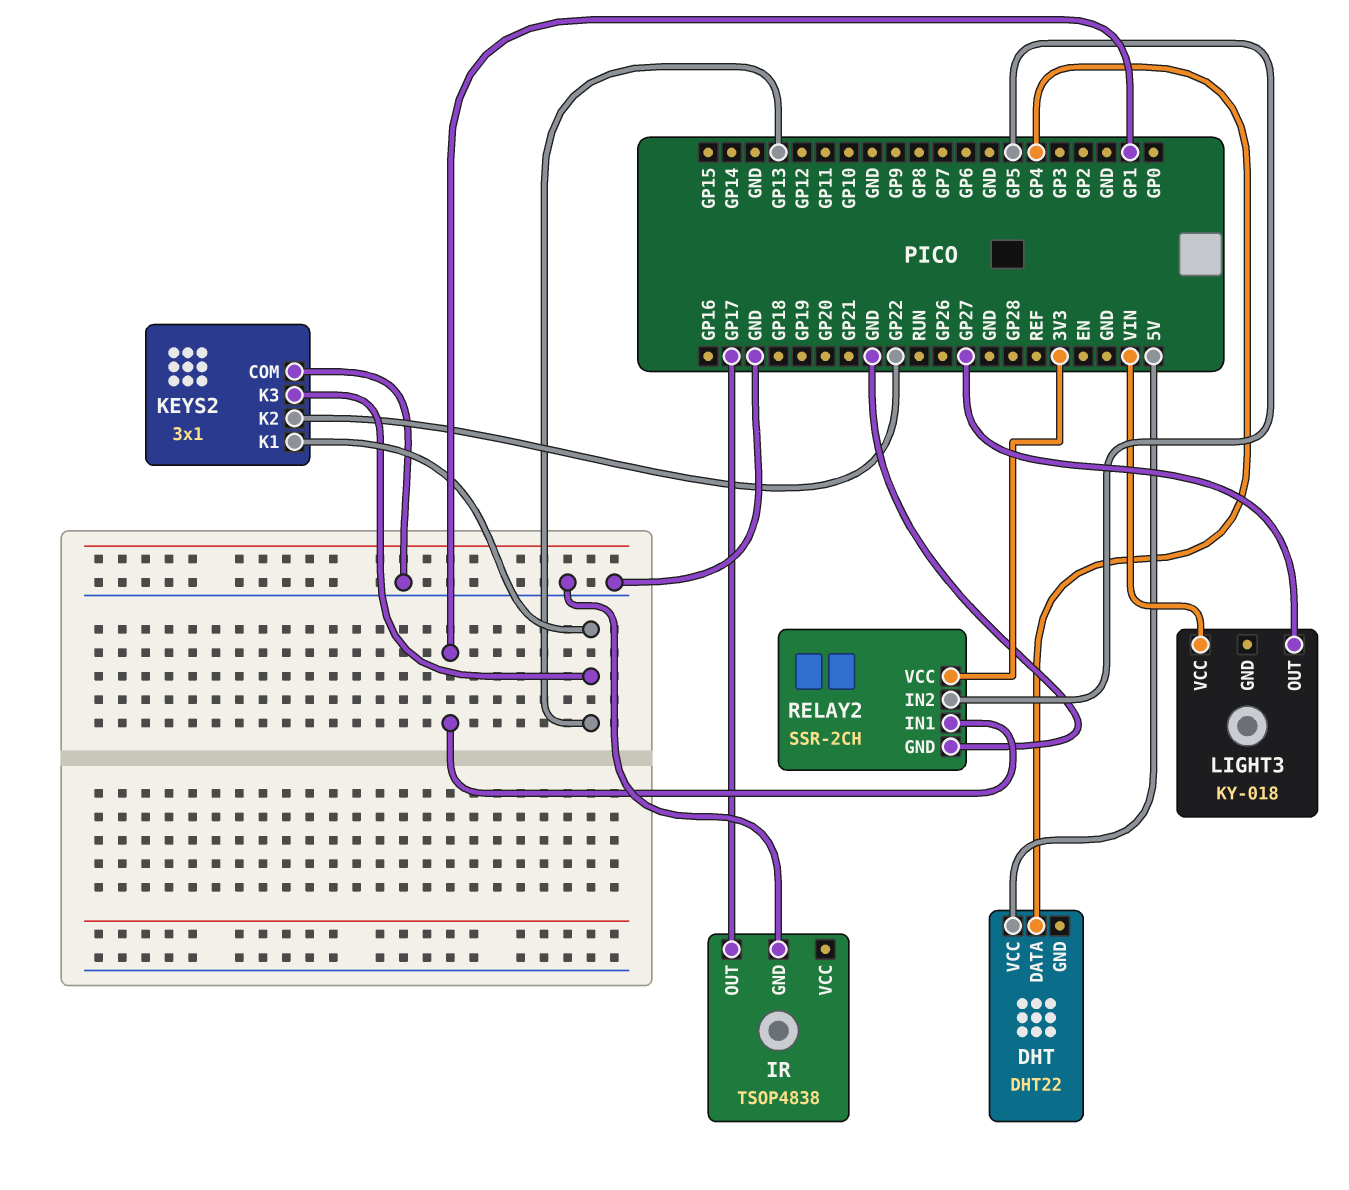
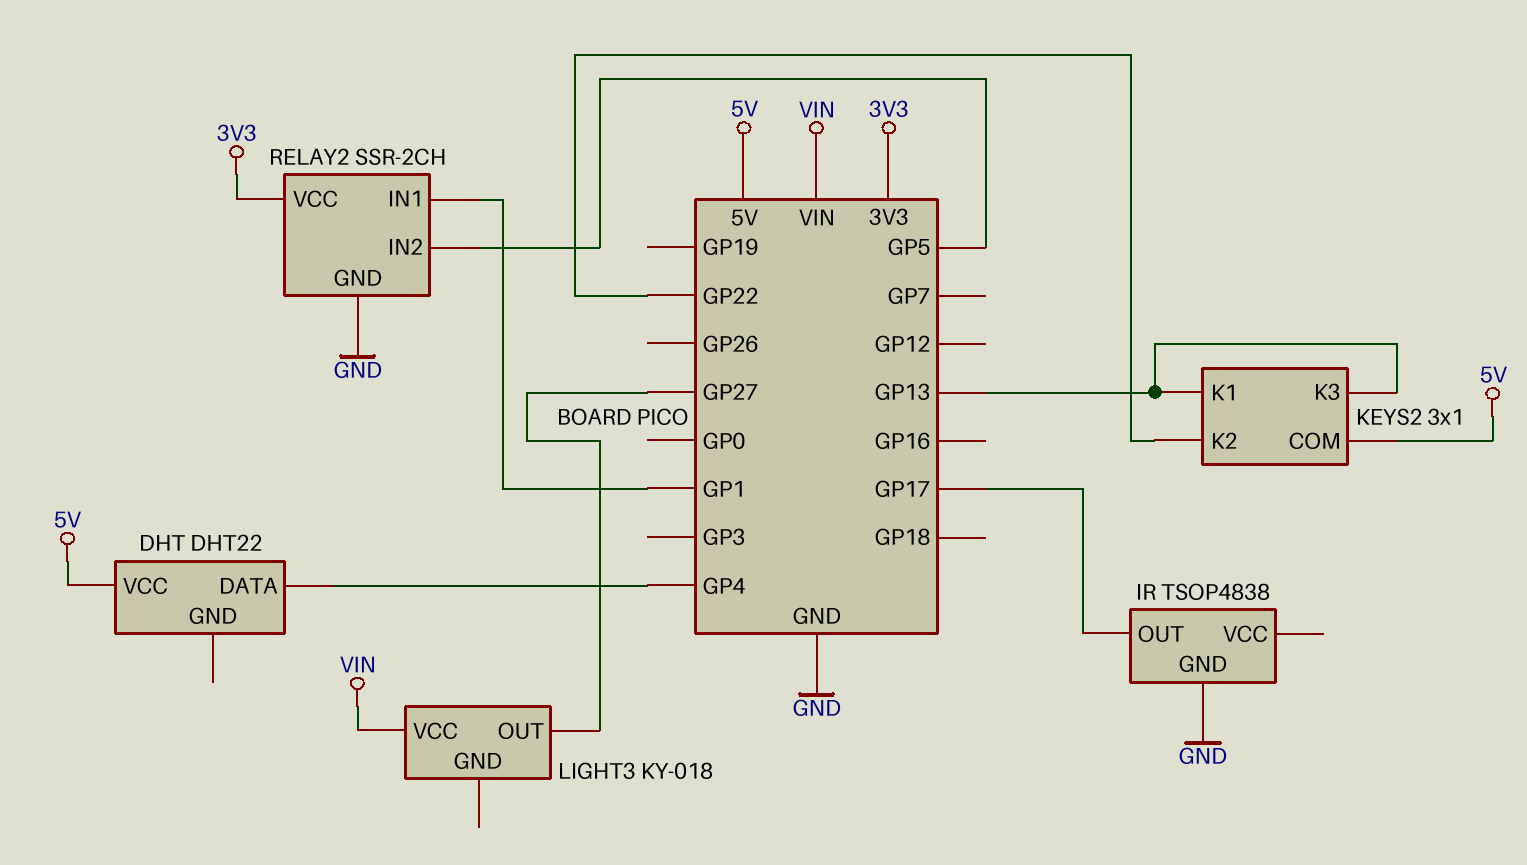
KEYS2 pin COM: GND -> 5V

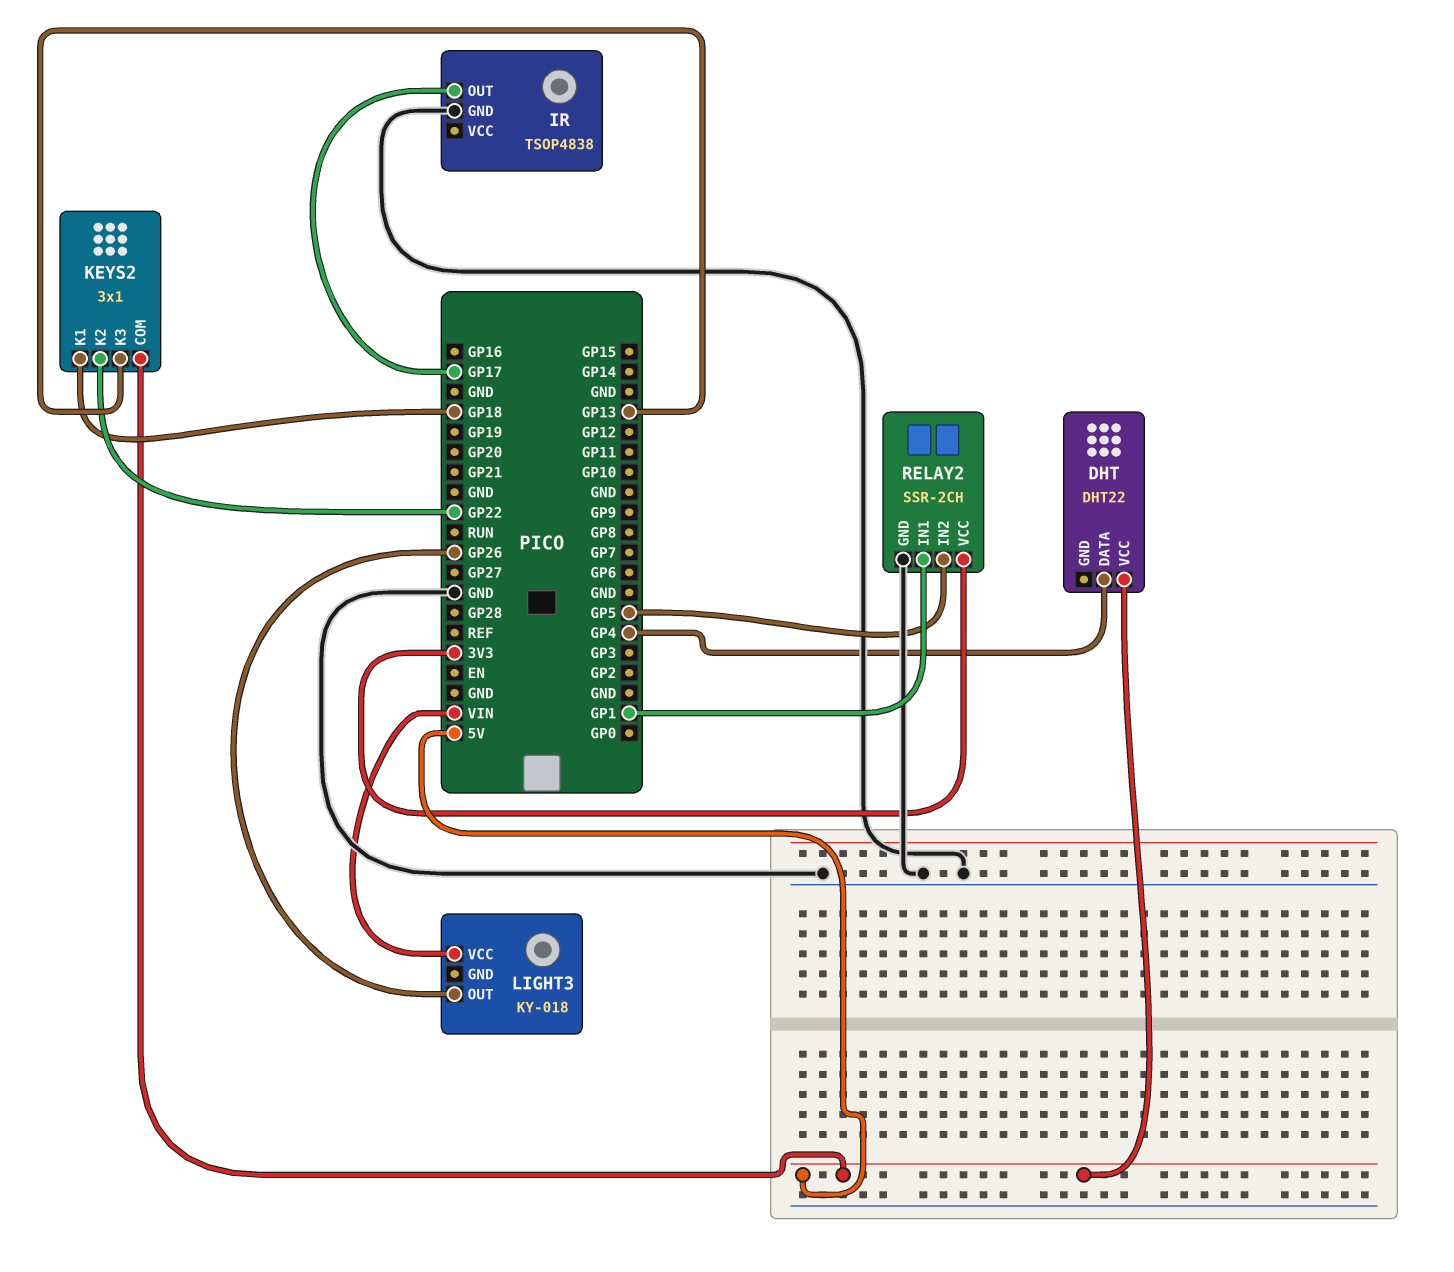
KEYS2 pin K1: GP13 -> GP18
LIGHT3 pin OUT: GP27 -> GP26

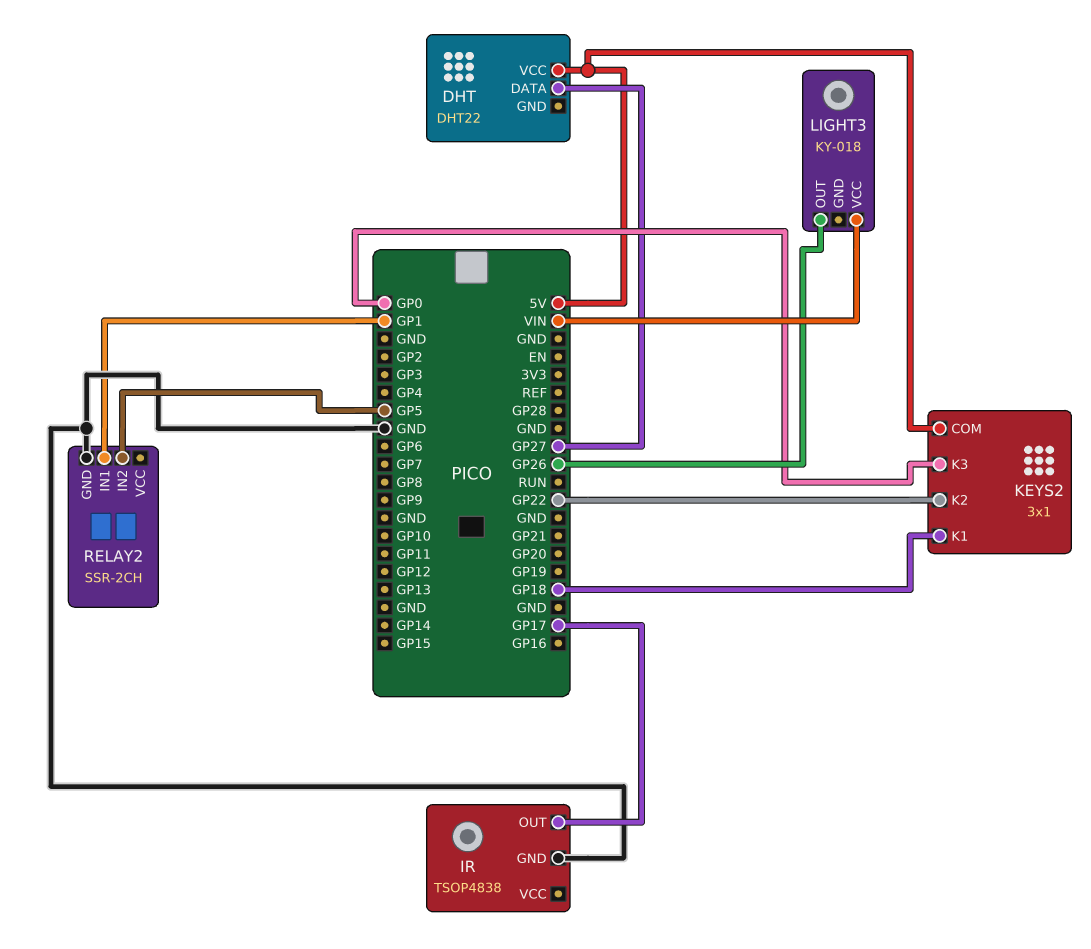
DHT pin DATA: GP4 -> GP27
KEYS2 pin K3: GP13 -> GP0
RELAY2 pin VCC: 3V3 -> none

